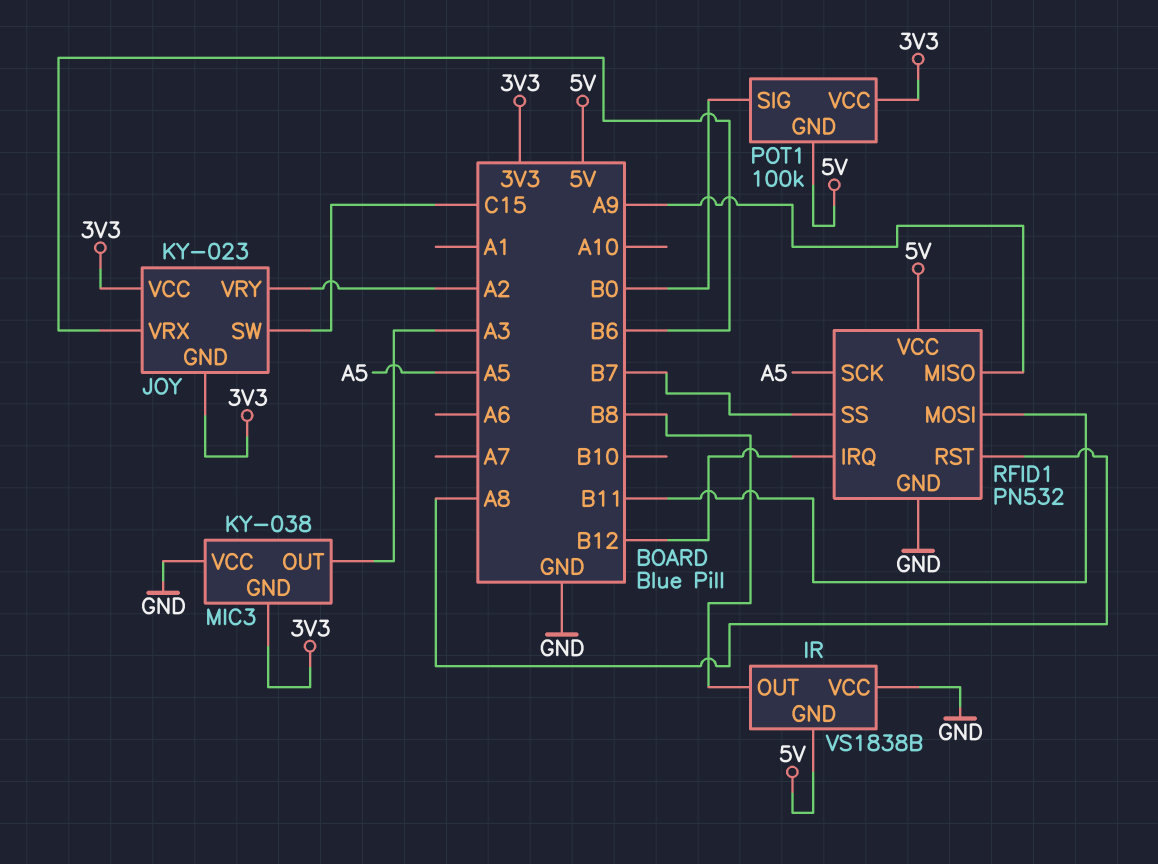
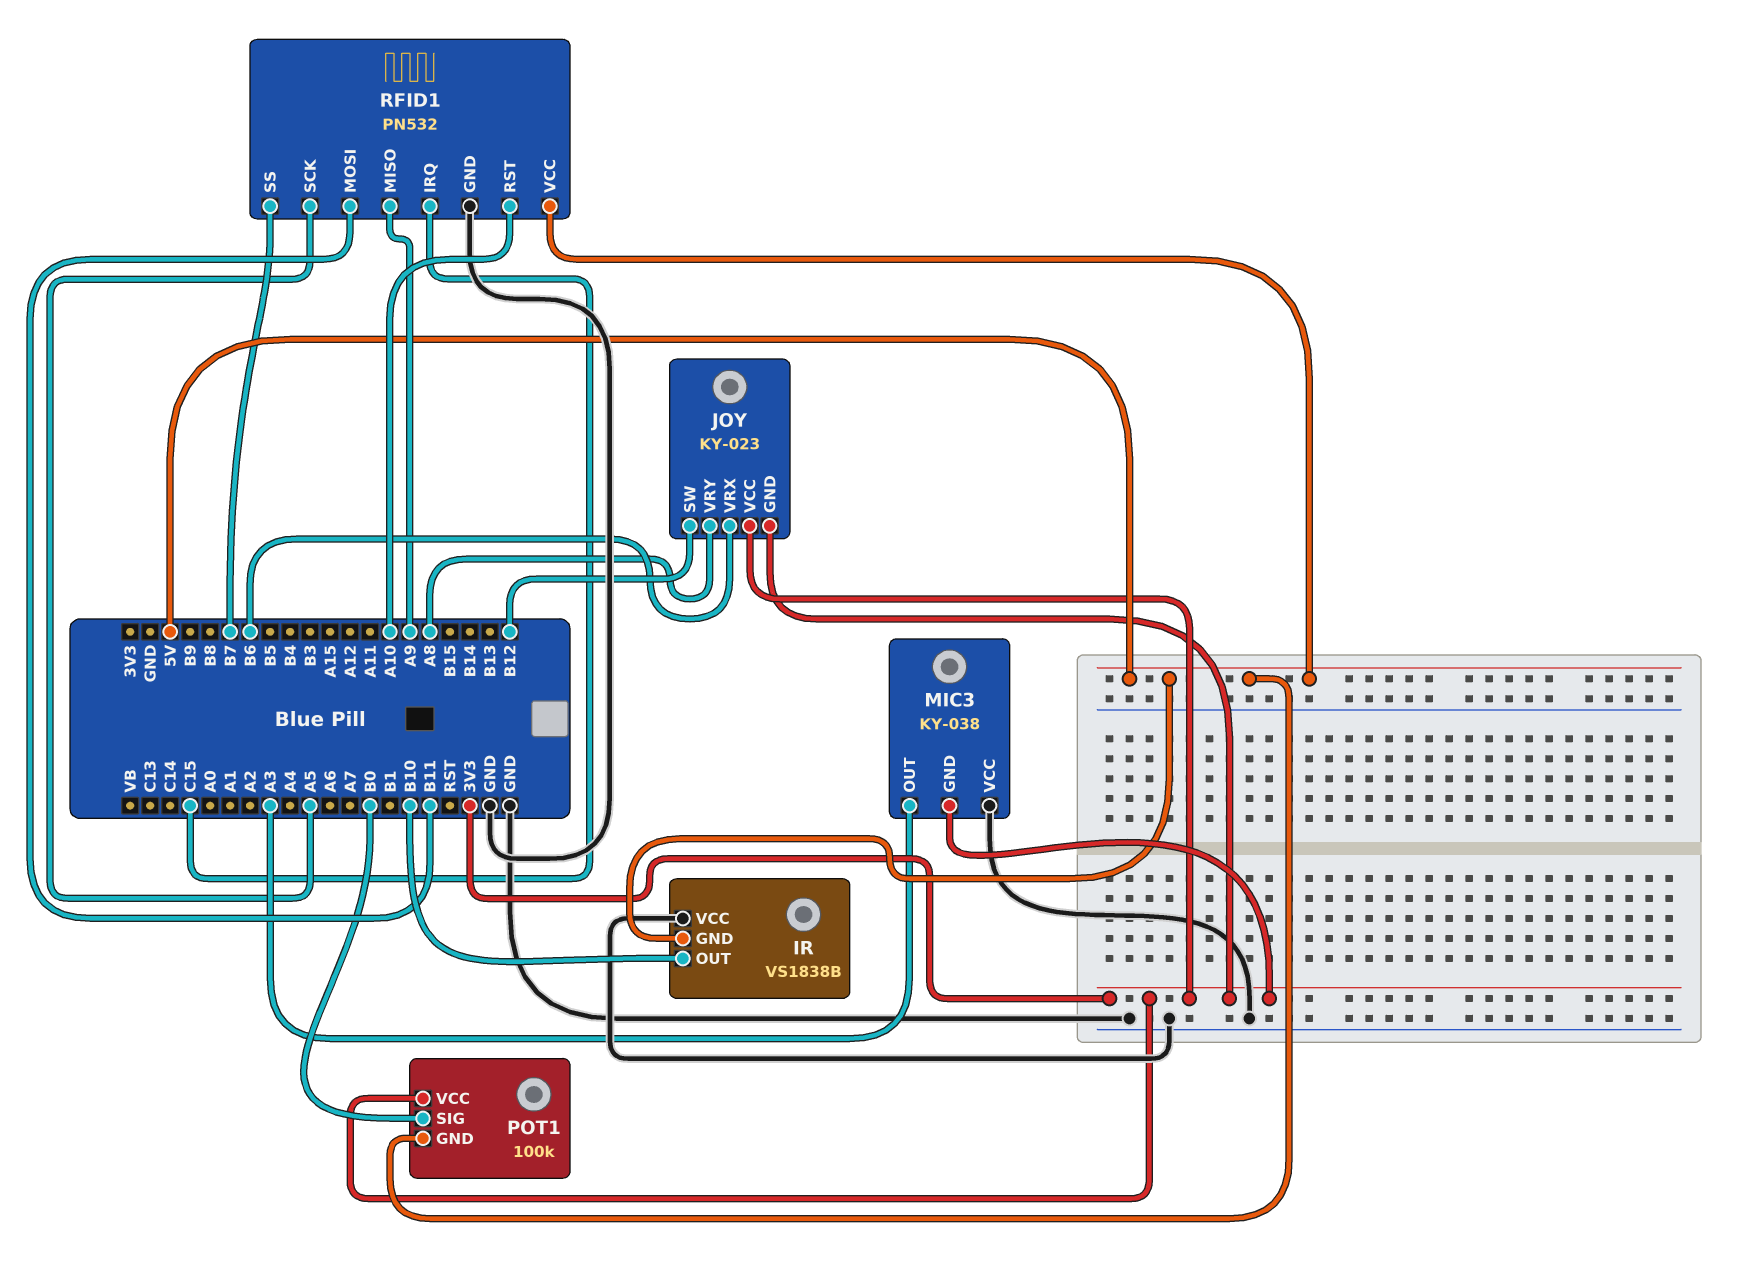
IR pin OUT: B8 -> B10
JOY pin SW: C15 -> B12
JOY pin VRY: A2 -> A8
RFID1 pin IRQ: B12 -> C15
RFID1 pin RST: A8 -> A10

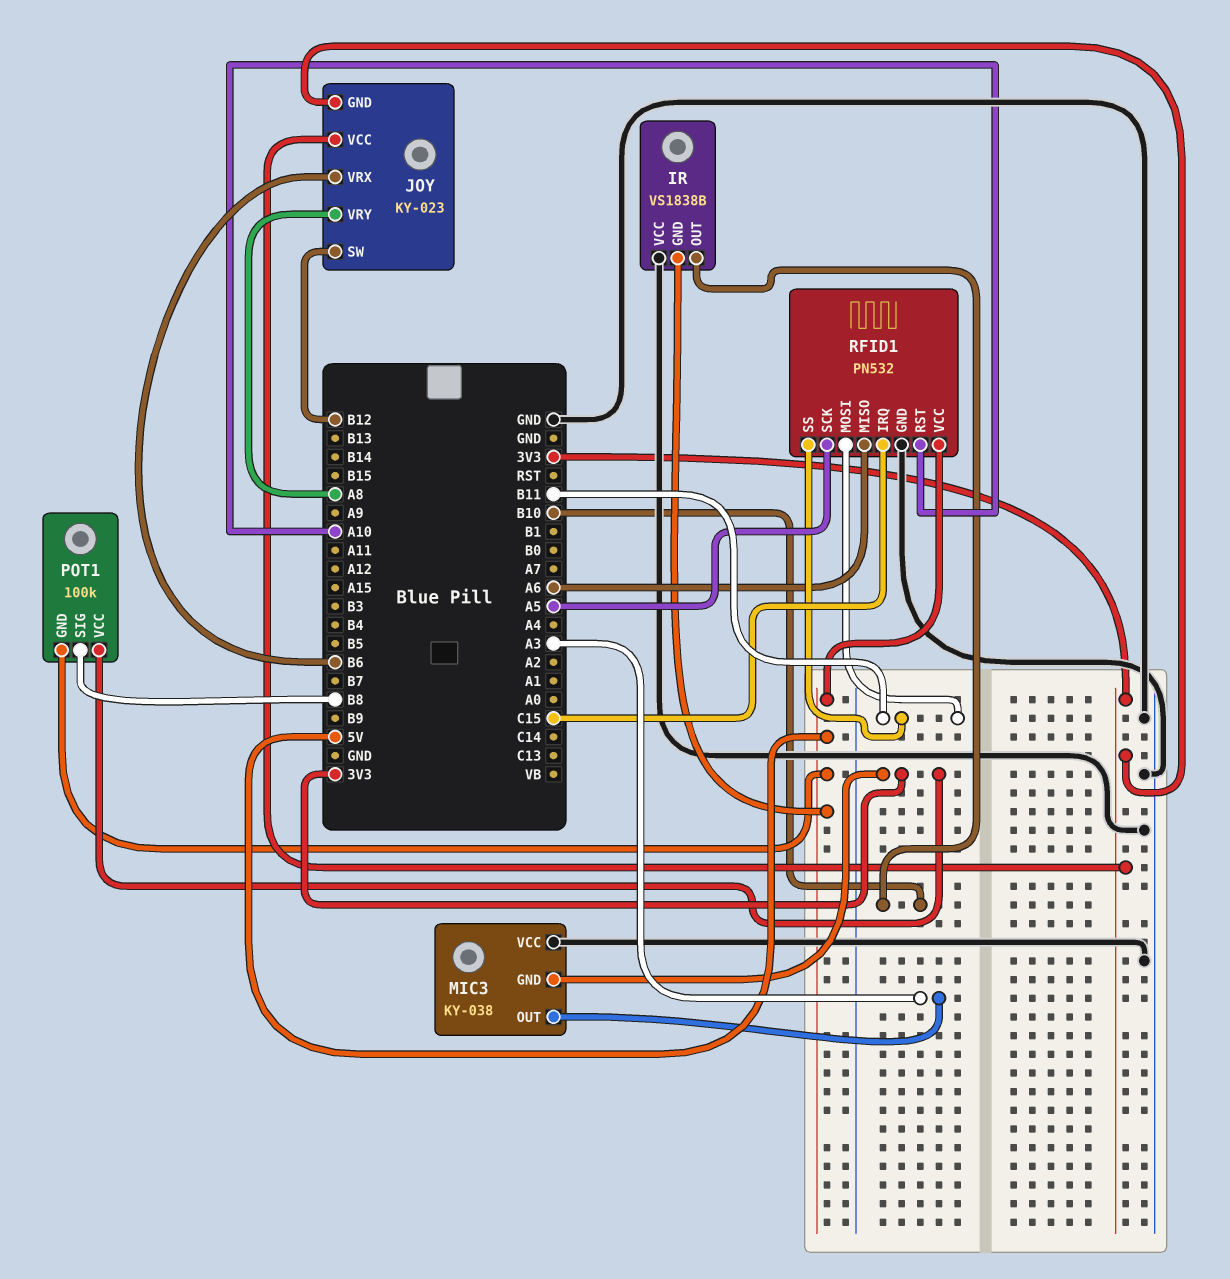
POT1 pin SIG: B0 -> B8
RFID1 pin MISO: A9 -> A6
RFID1 pin SS: B7 -> B11

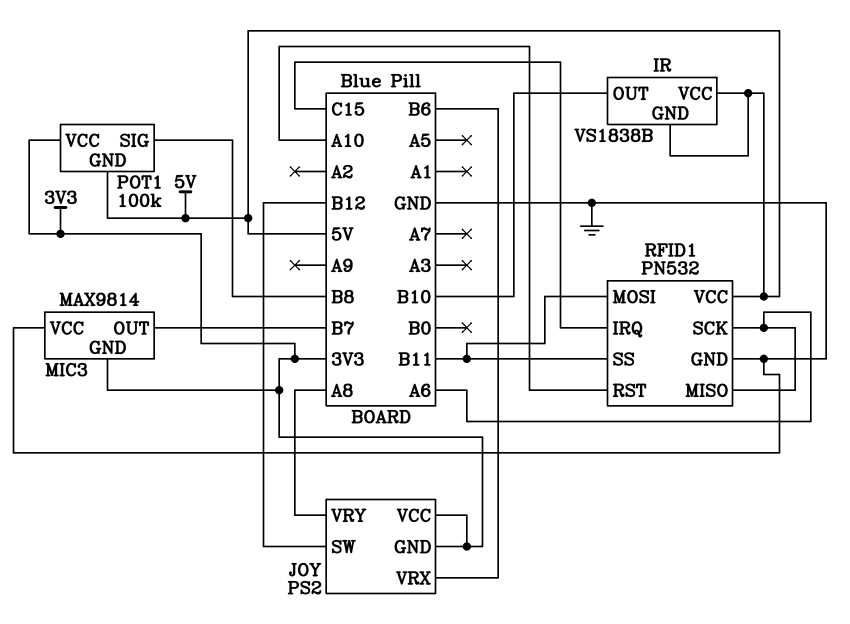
IR pin VCC: GND -> 5V
JOY: KY-023 -> PS2
MIC3: KY-038 -> MAX9814
MIC3 pin OUT: A3 -> B7
RFID1 pin SCK: A5 -> A6

